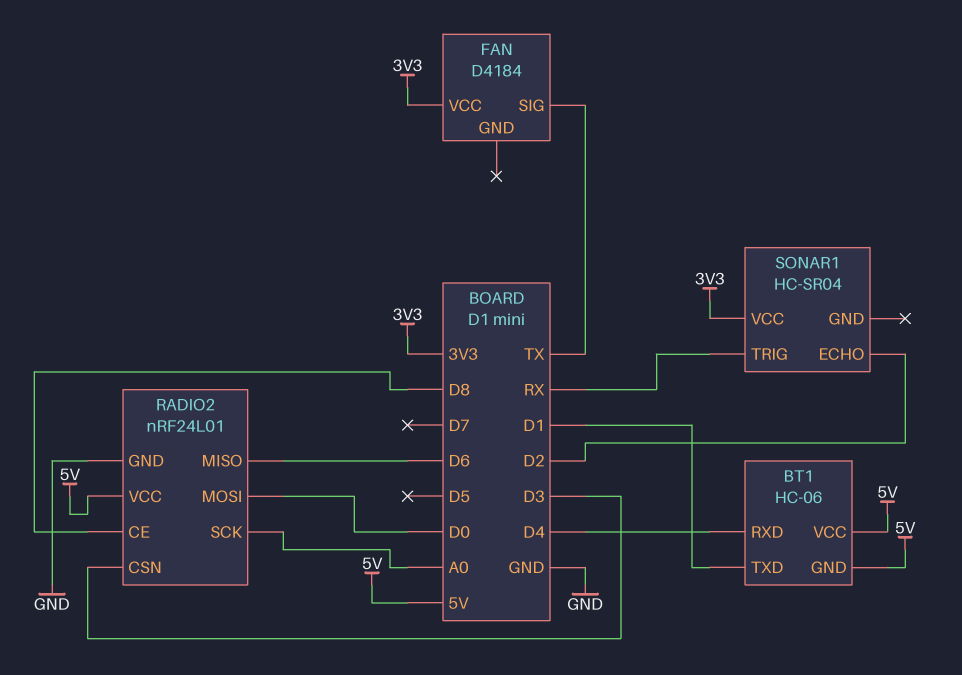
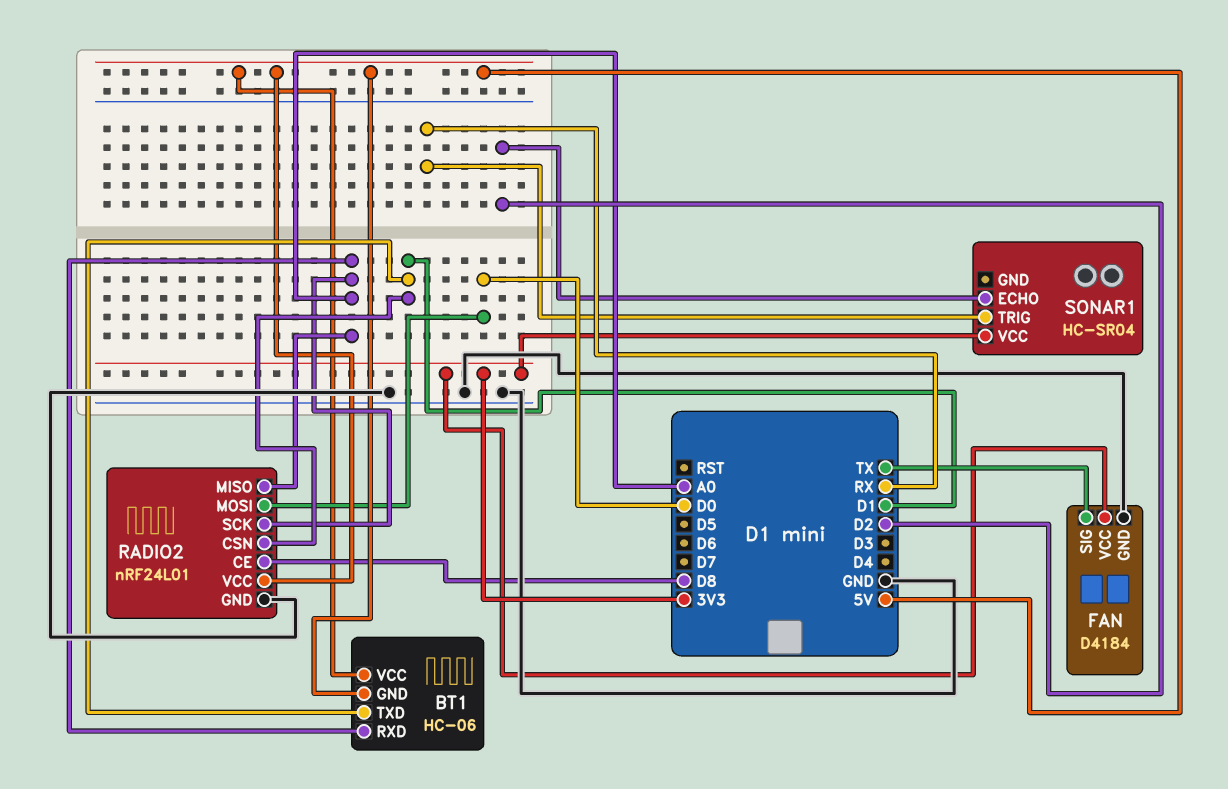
BT1 pin RXD: D4 -> A0
FAN pin GND: none -> GND
RADIO2 pin CSN: D3 -> D1
RADIO2 pin MISO: D6 -> A0

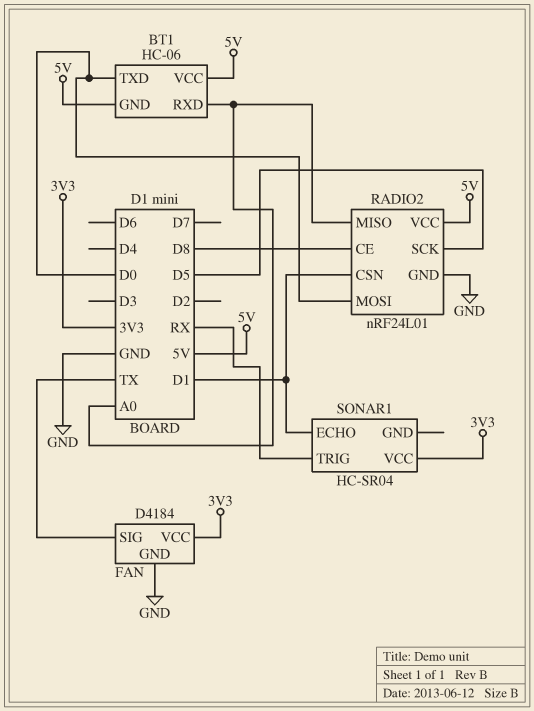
BT1 pin TXD: D1 -> D0
RADIO2 pin SCK: A0 -> D5
SONAR1 pin ECHO: D2 -> D1

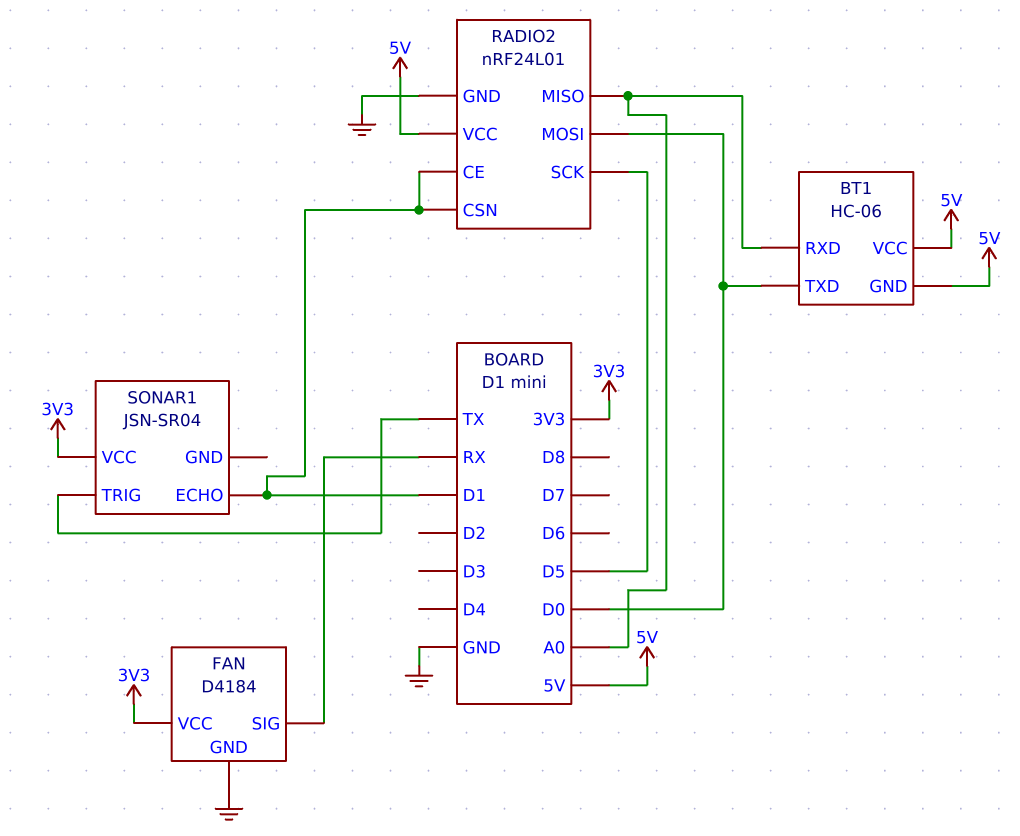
FAN pin SIG: TX -> RX
RADIO2 pin CE: D8 -> D1
SONAR1: HC-SR04 -> JSN-SR04
SONAR1 pin TRIG: RX -> TX

